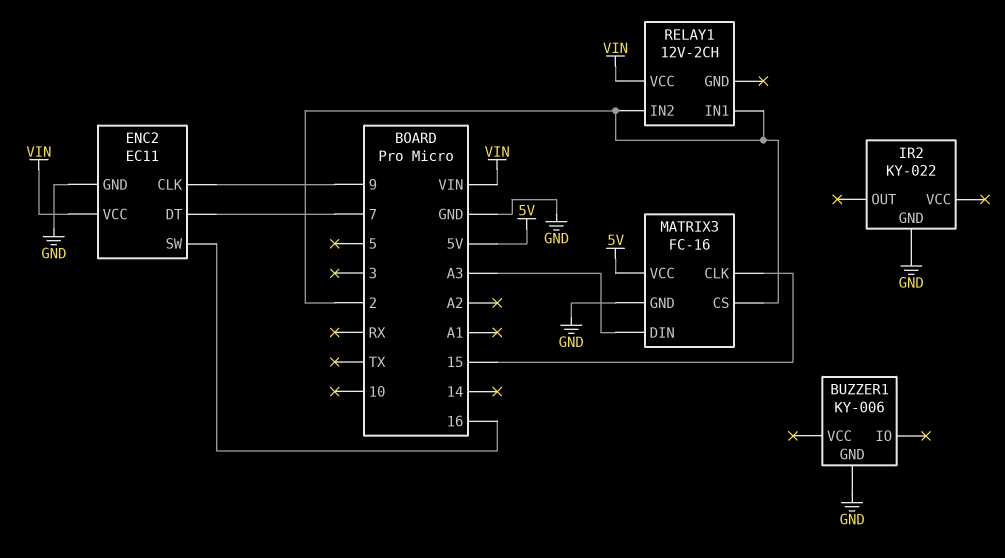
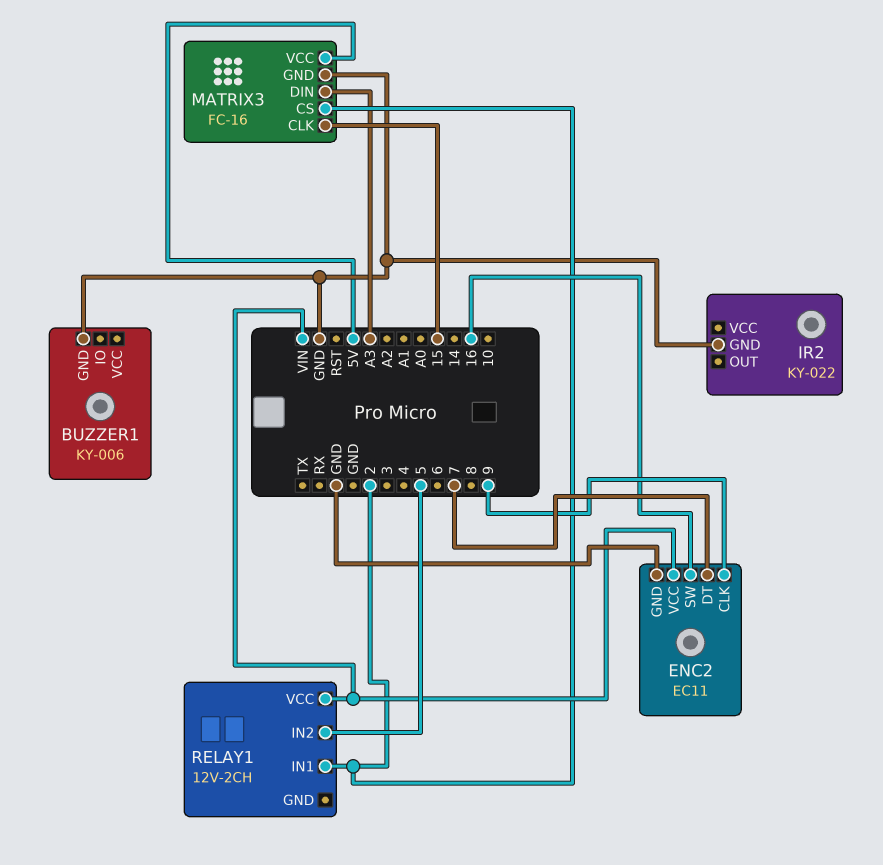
RELAY1 pin IN2: 2 -> 5

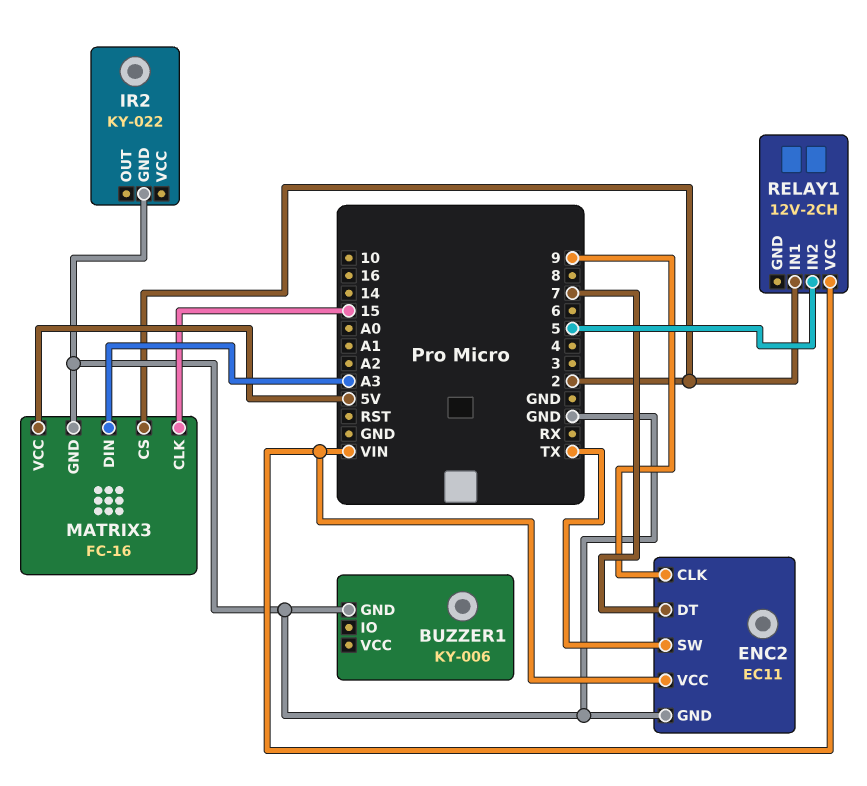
ENC2 pin SW: 16 -> TX

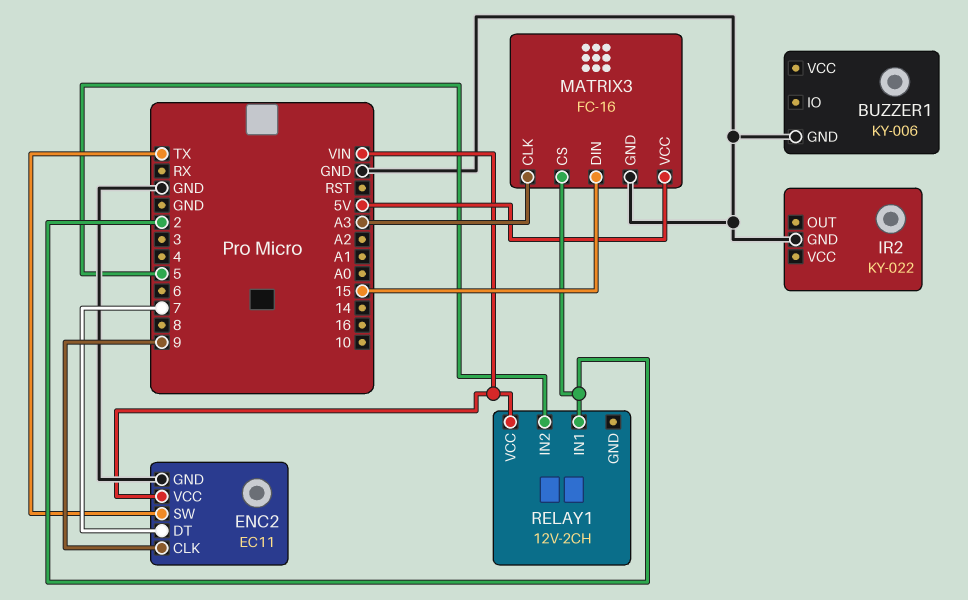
MATRIX3 pin CLK: 15 -> A3
MATRIX3 pin DIN: A3 -> 15

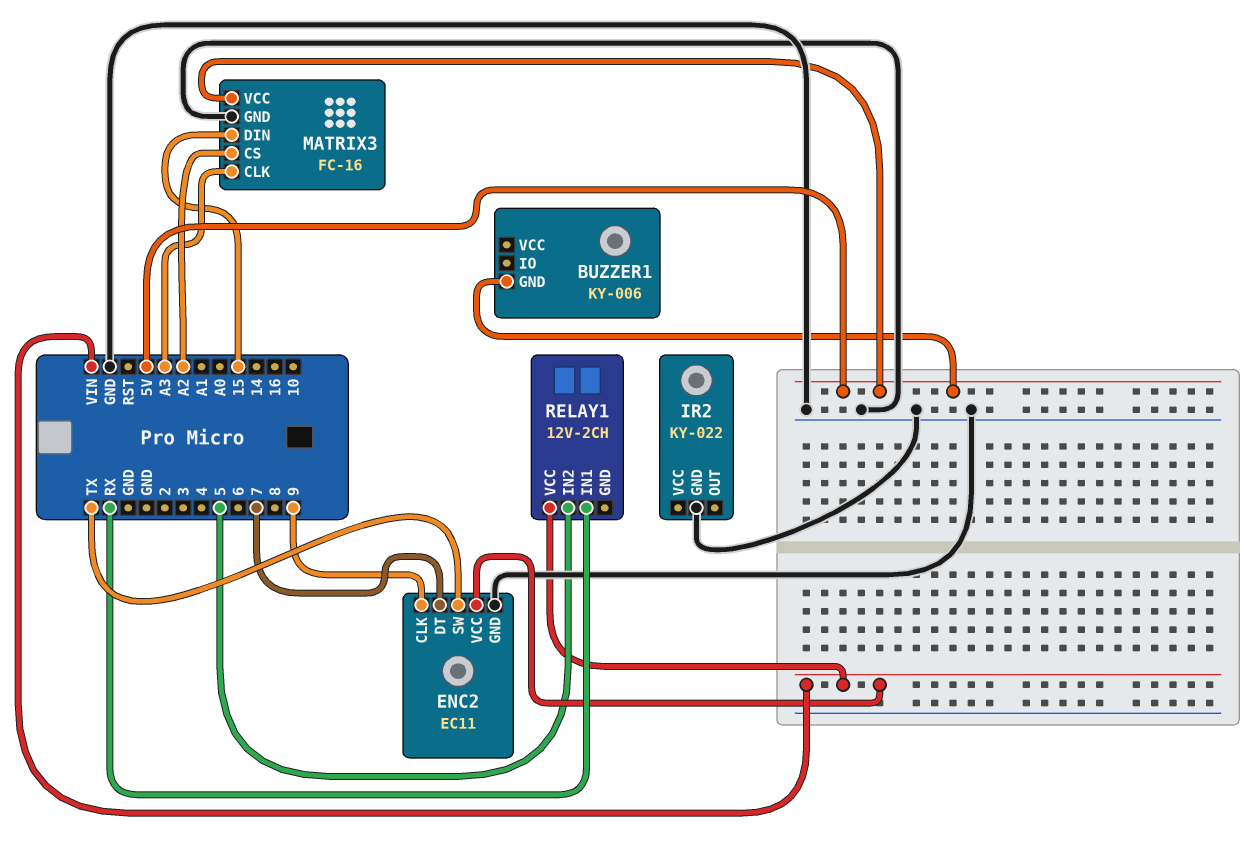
BUZZER1 pin GND: GND -> 5V
MATRIX3 pin CS: 2 -> A2
RELAY1 pin IN1: 2 -> RX

